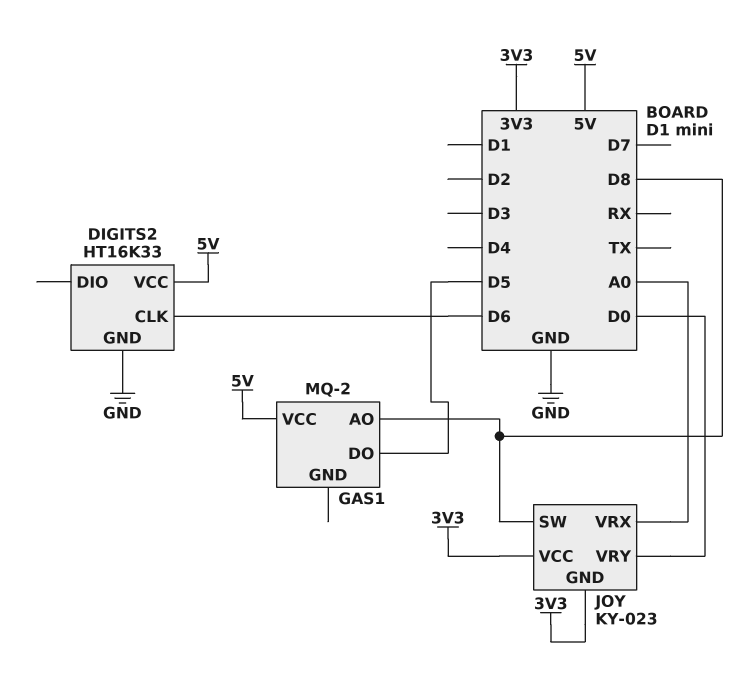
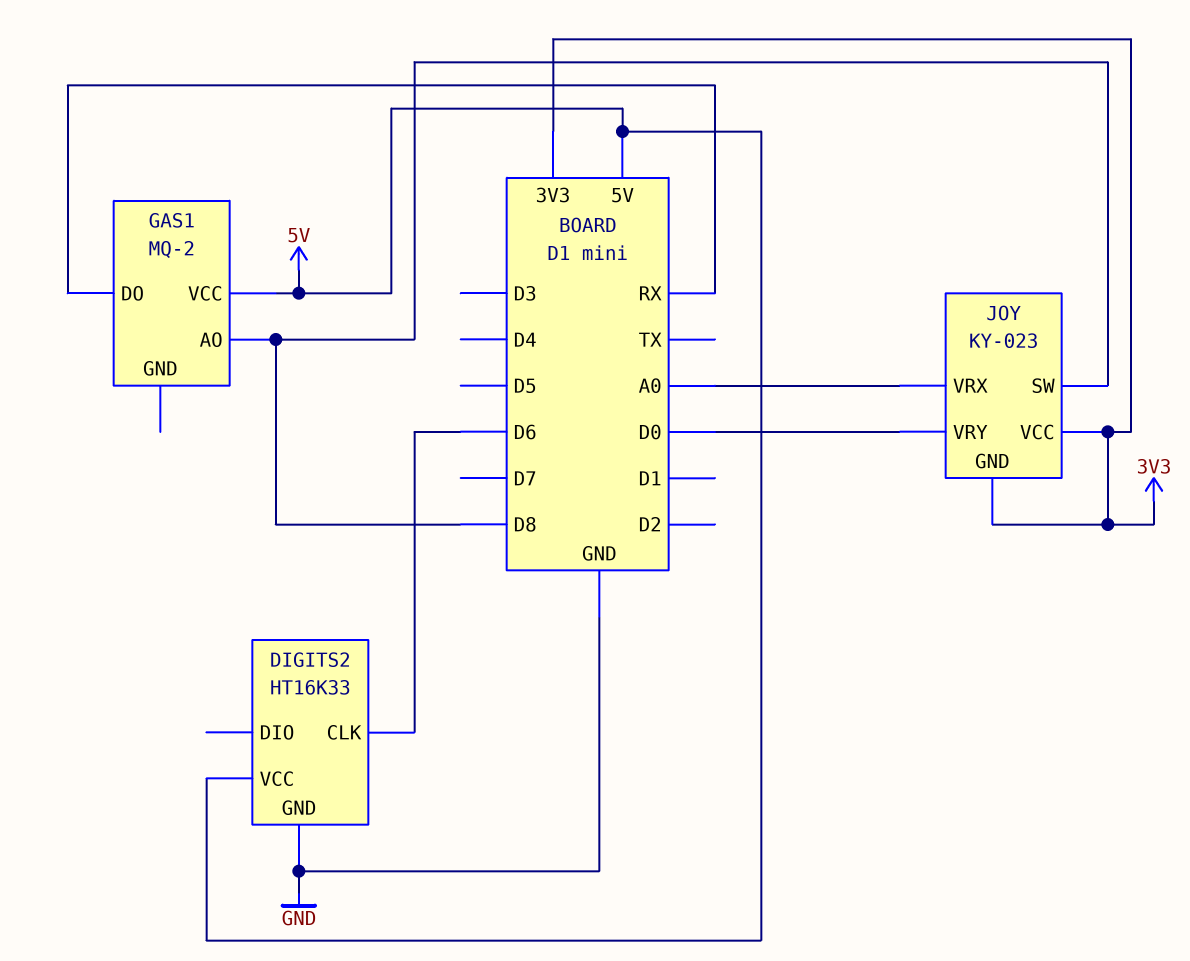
GAS1 pin DO: D5 -> RX

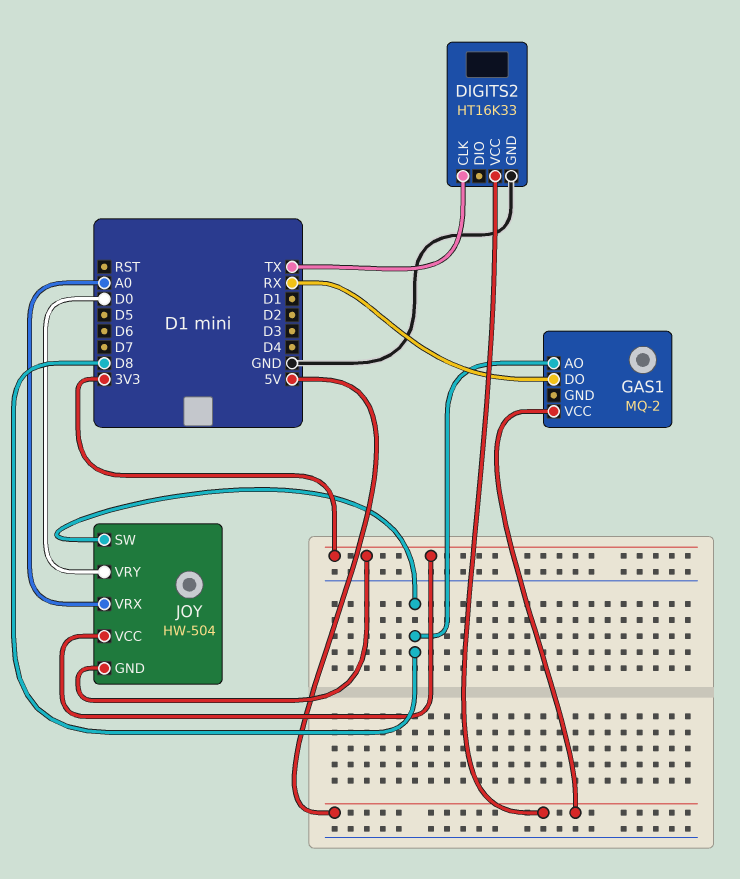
DIGITS2 pin CLK: D6 -> TX
JOY: KY-023 -> HW-504

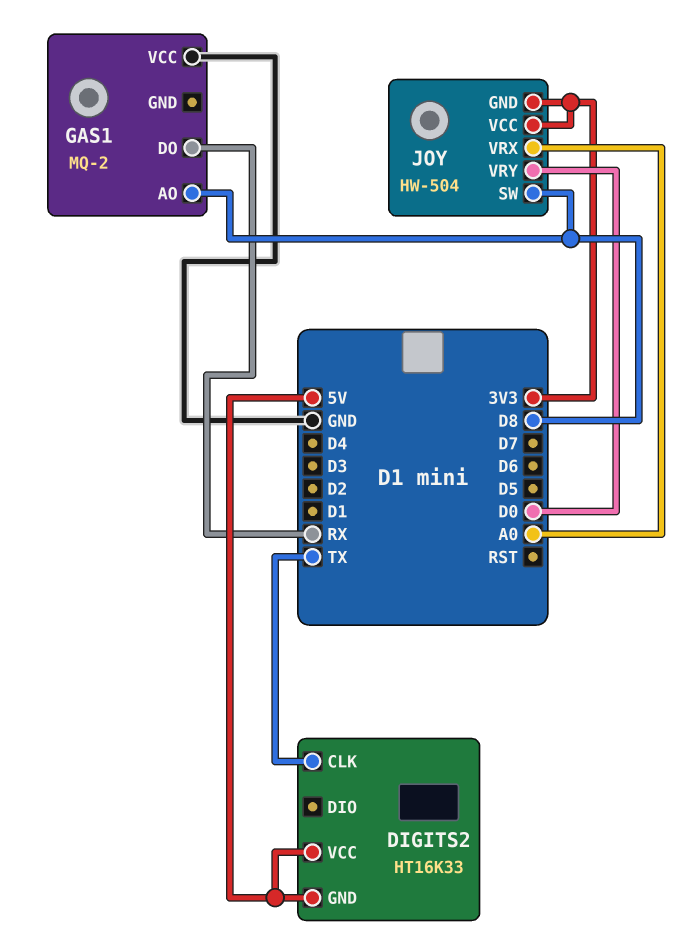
DIGITS2 pin GND: GND -> 5V
GAS1 pin VCC: 5V -> GND

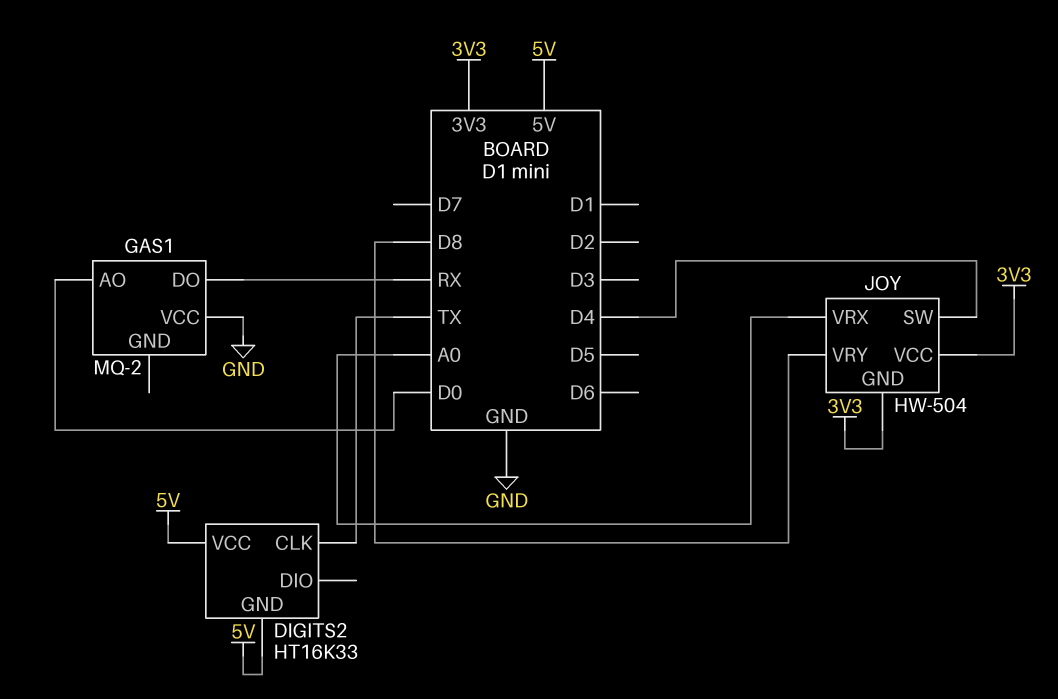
GAS1 pin AO: D8 -> D0
JOY pin SW: D8 -> D4
JOY pin VRY: D0 -> D8

